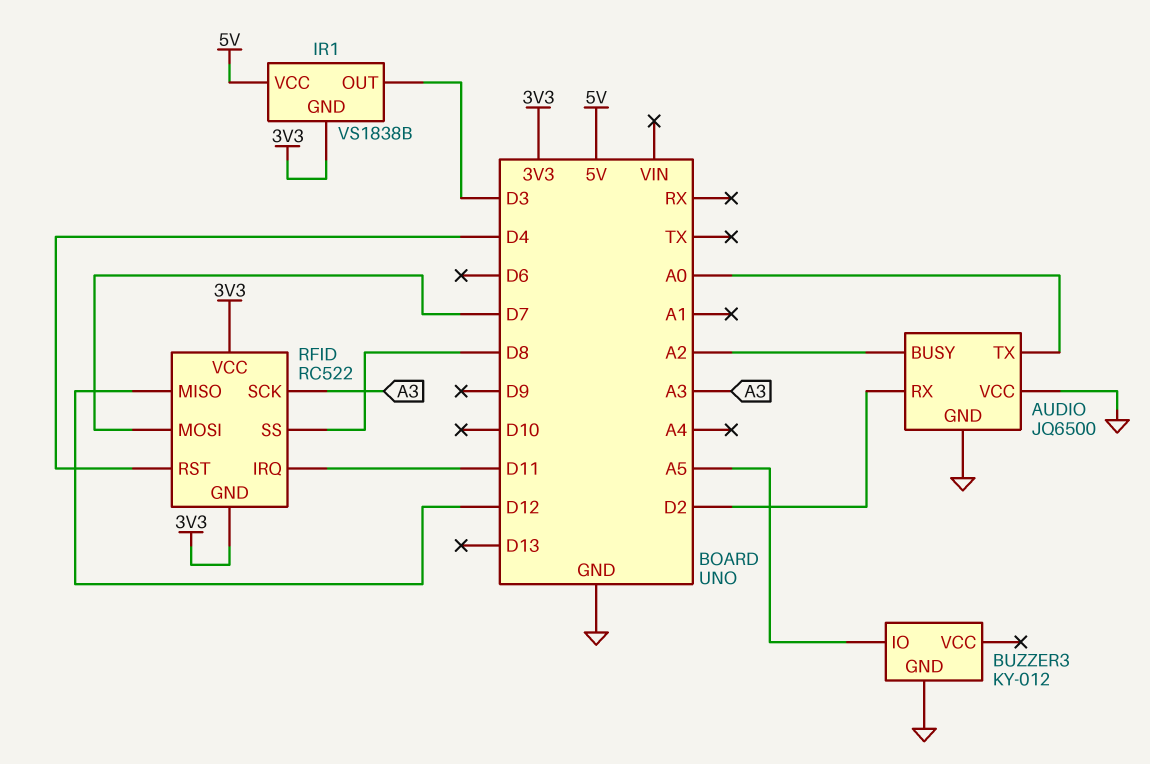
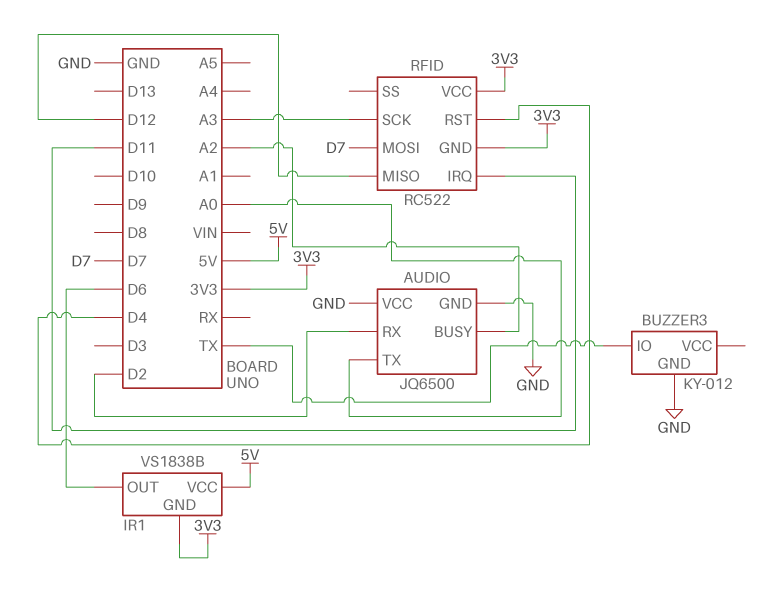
BUZZER3 pin IO: A5 -> TX
IR1 pin OUT: D3 -> D6
RFID pin SS: D8 -> none

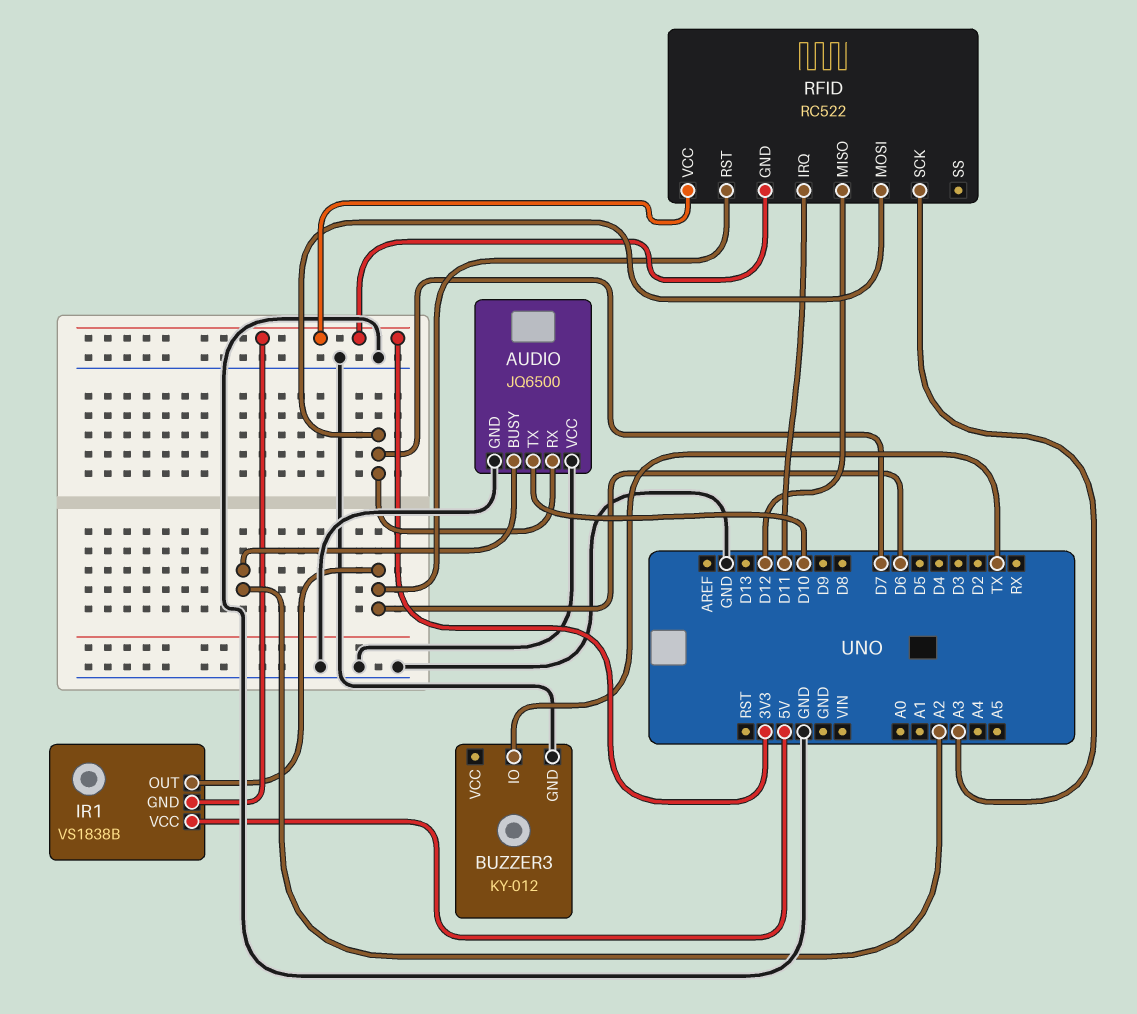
AUDIO pin RX: D2 -> D7
AUDIO pin TX: A0 -> D10
RFID pin RST: D4 -> D6

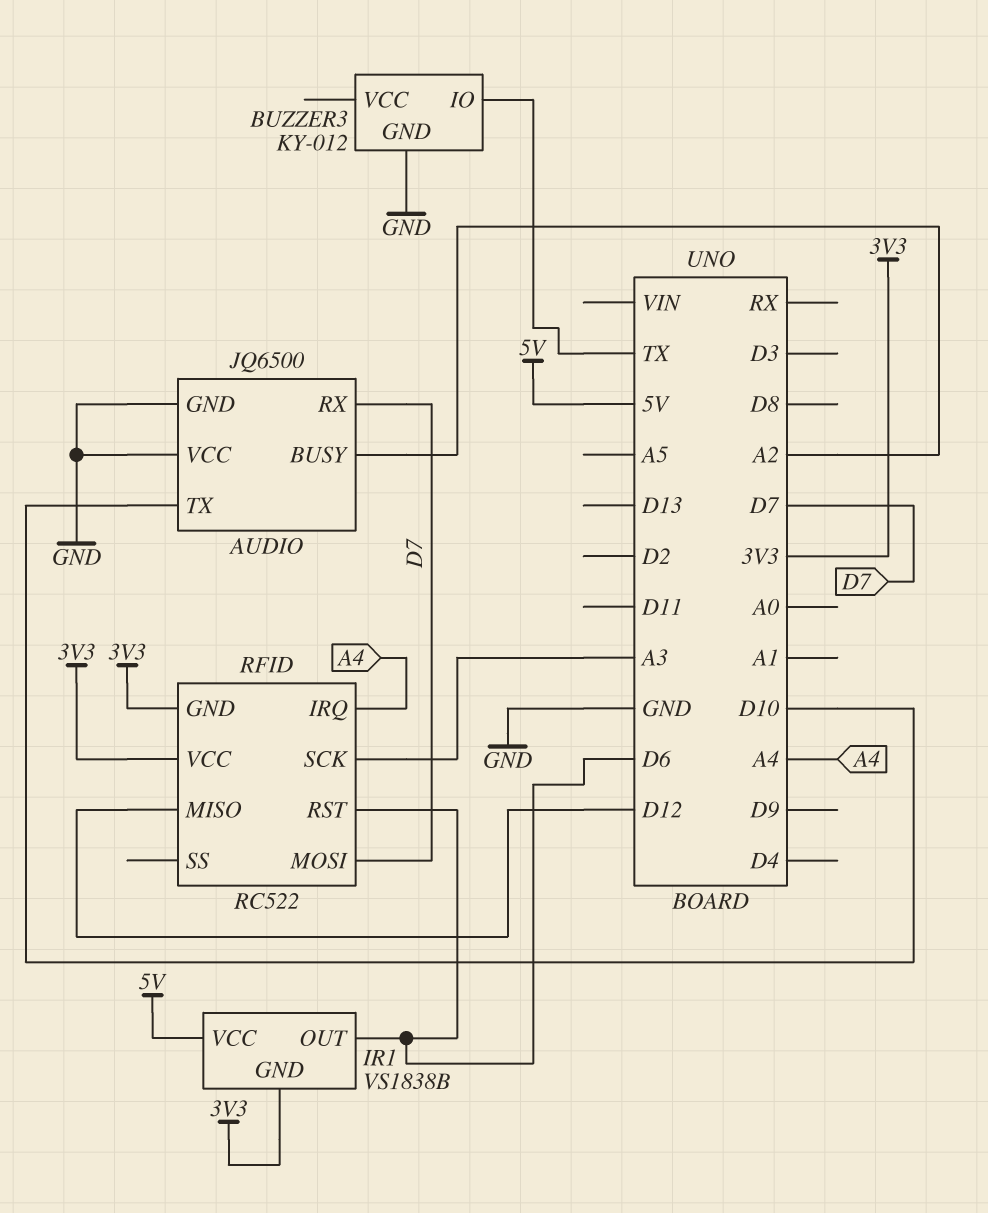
RFID pin IRQ: D11 -> A4

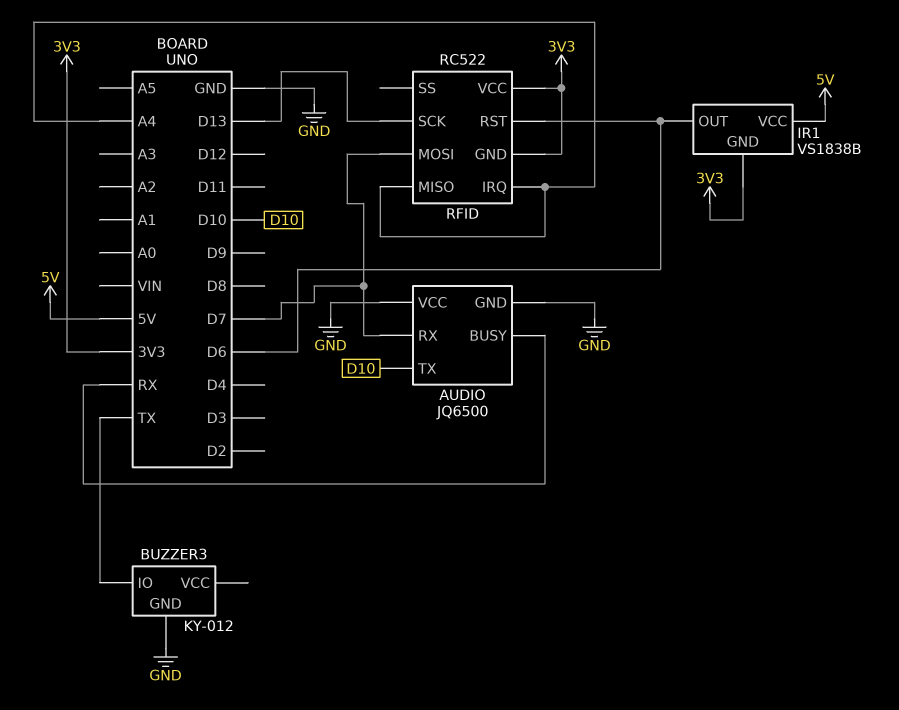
AUDIO pin BUSY: A2 -> RX
RFID pin MISO: D12 -> A4
RFID pin SCK: A3 -> D13

